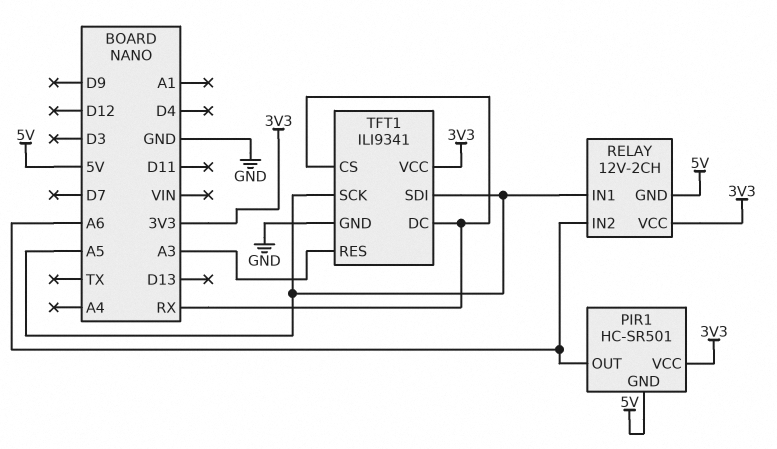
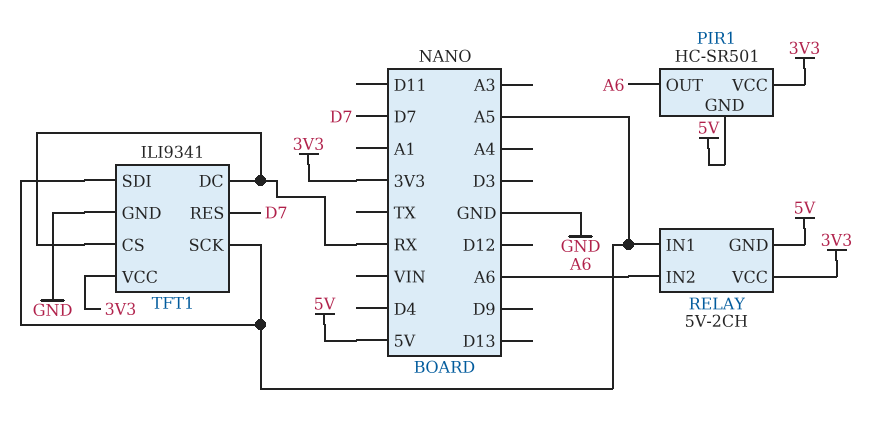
RELAY: 12V-2CH -> 5V-2CH
TFT1 pin RES: A3 -> D7

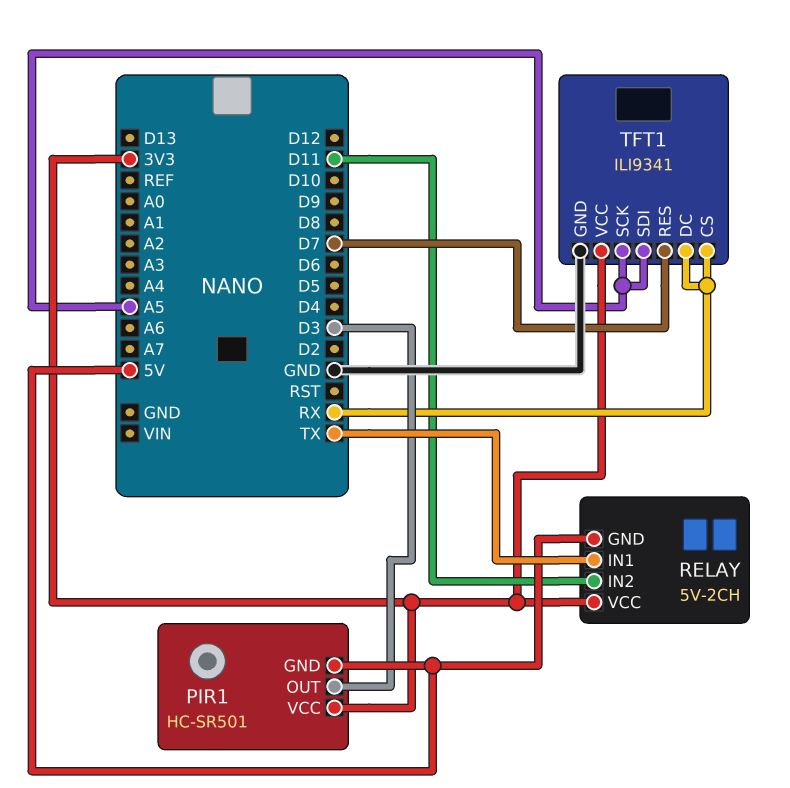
PIR1 pin OUT: A6 -> D3
RELAY pin IN1: A5 -> TX
RELAY pin IN2: A6 -> D11

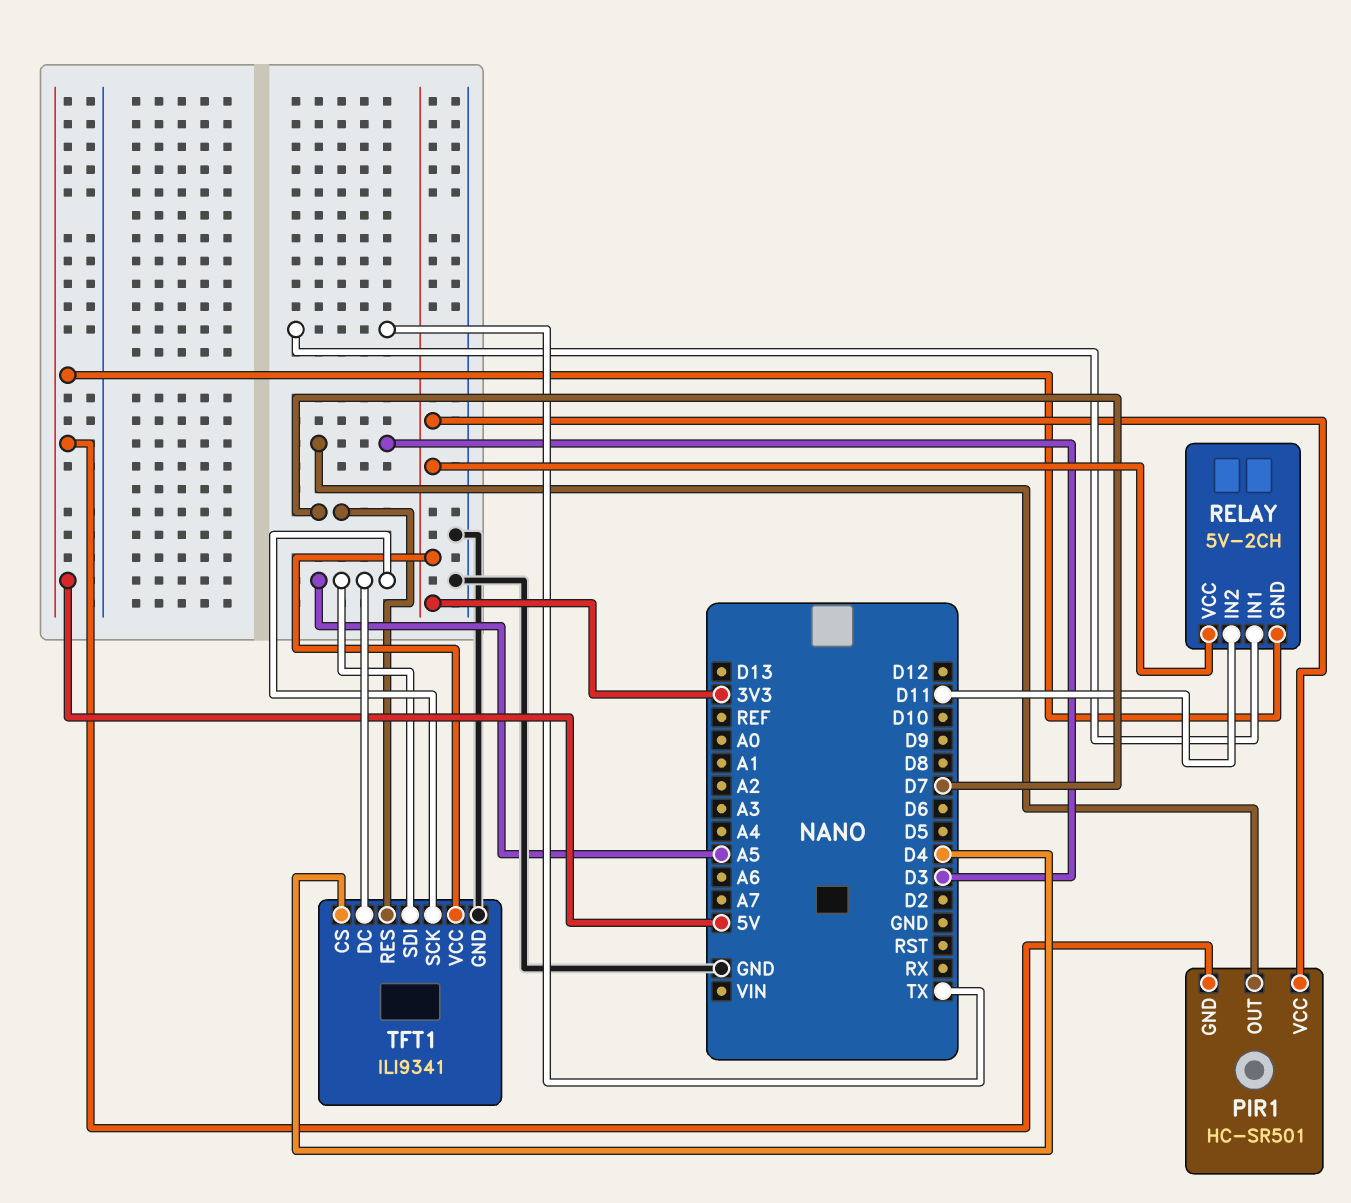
TFT1 pin CS: RX -> D4
TFT1 pin DC: RX -> A5

